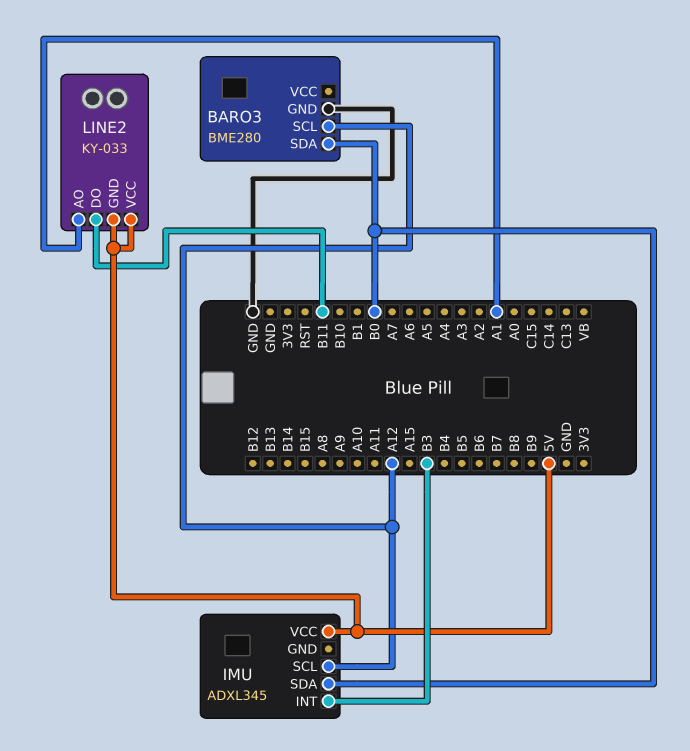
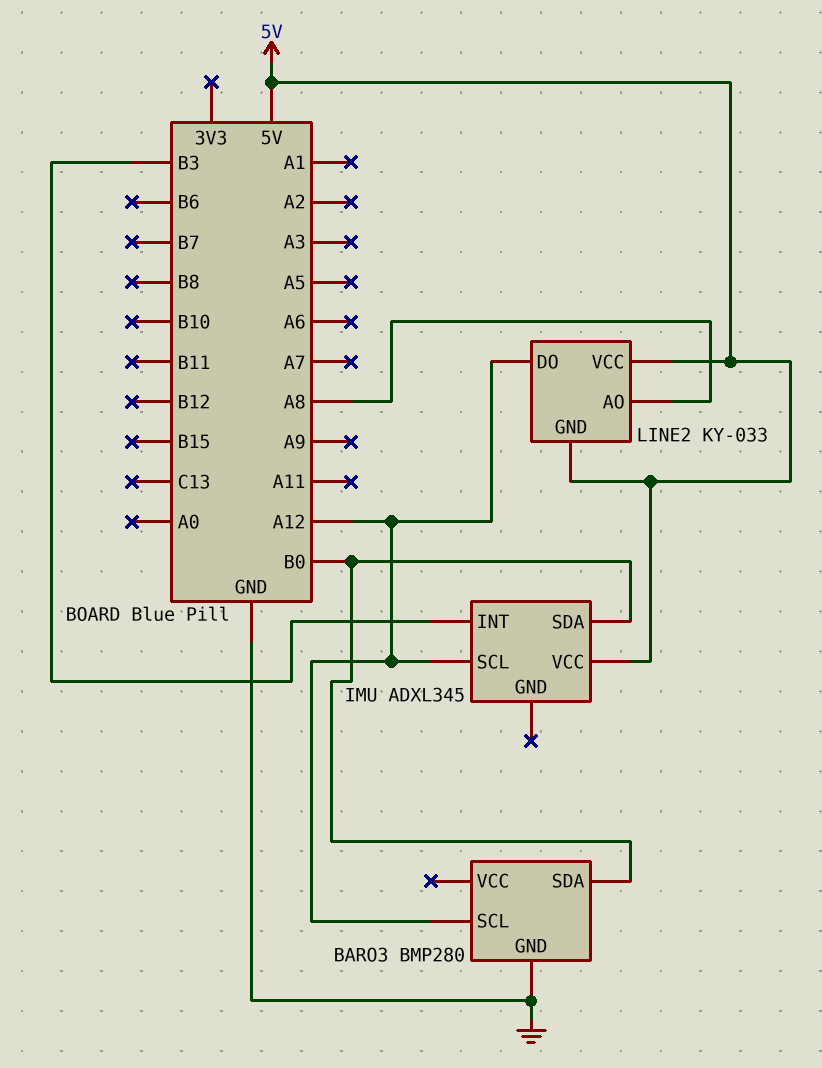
BARO3: BME280 -> BMP280
LINE2 pin AO: A1 -> A8
LINE2 pin DO: B11 -> A12

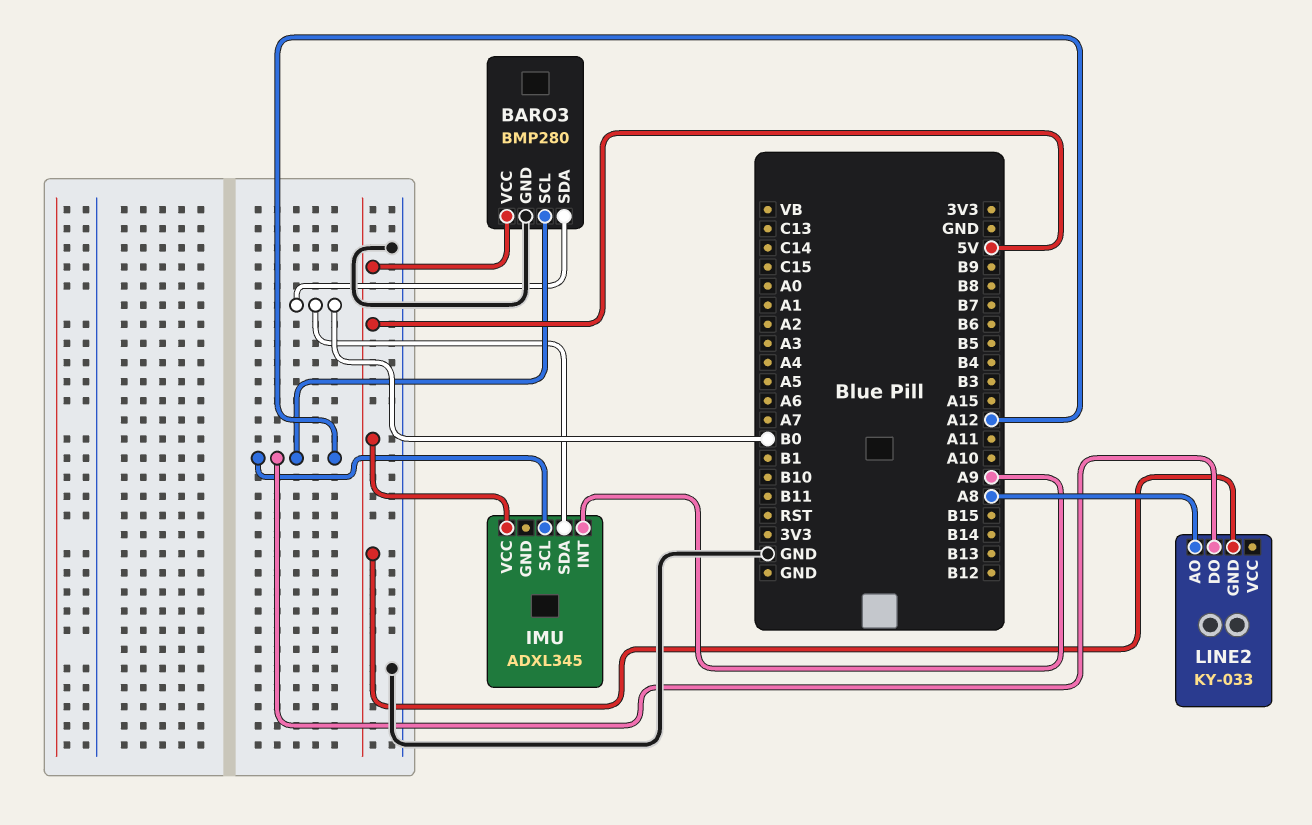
BARO3 pin VCC: none -> 5V
IMU pin INT: B3 -> A9
LINE2 pin VCC: 5V -> none

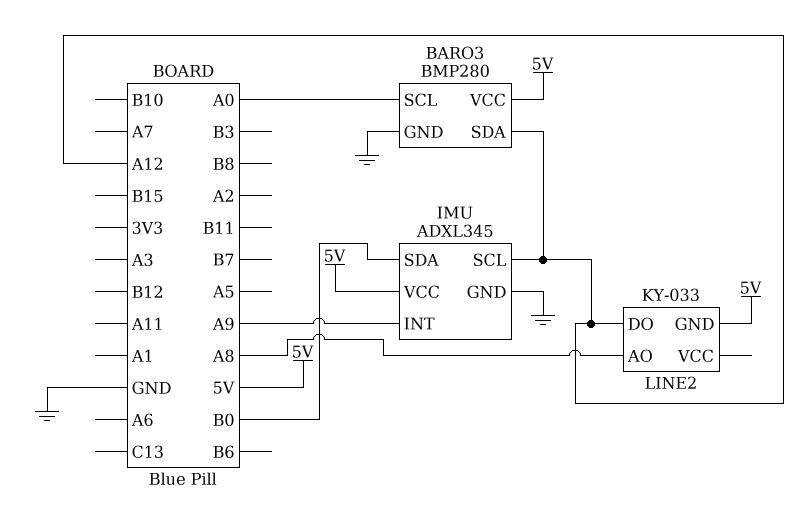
BARO3 pin SCL: A12 -> A0
BARO3 pin SDA: B0 -> A12
IMU pin GND: none -> GND

